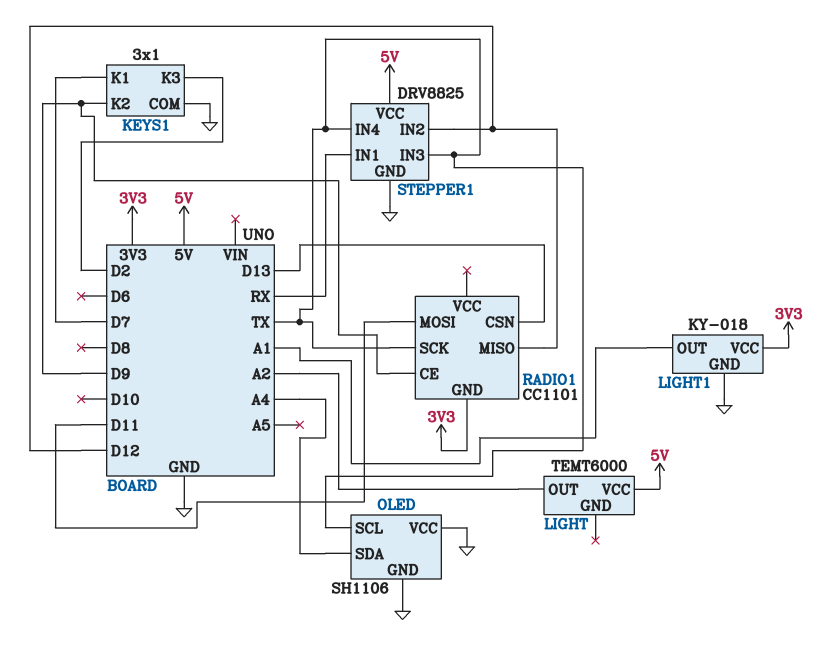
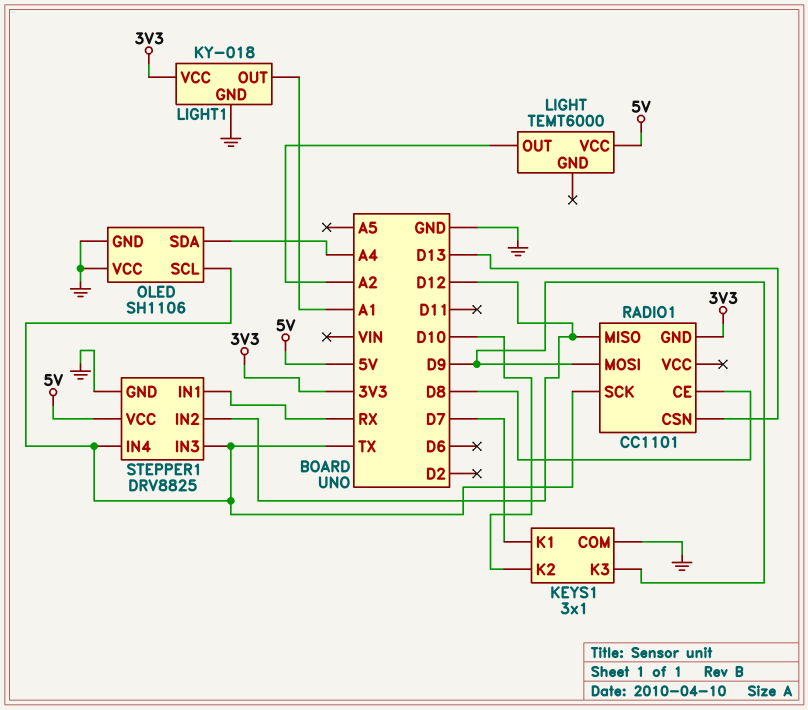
KEYS1 pin K2: D9 -> D10
KEYS1 pin K3: D2 -> D9
RADIO1 pin CE: D9 -> D8
RADIO1 pin MOSI: D11 -> D9

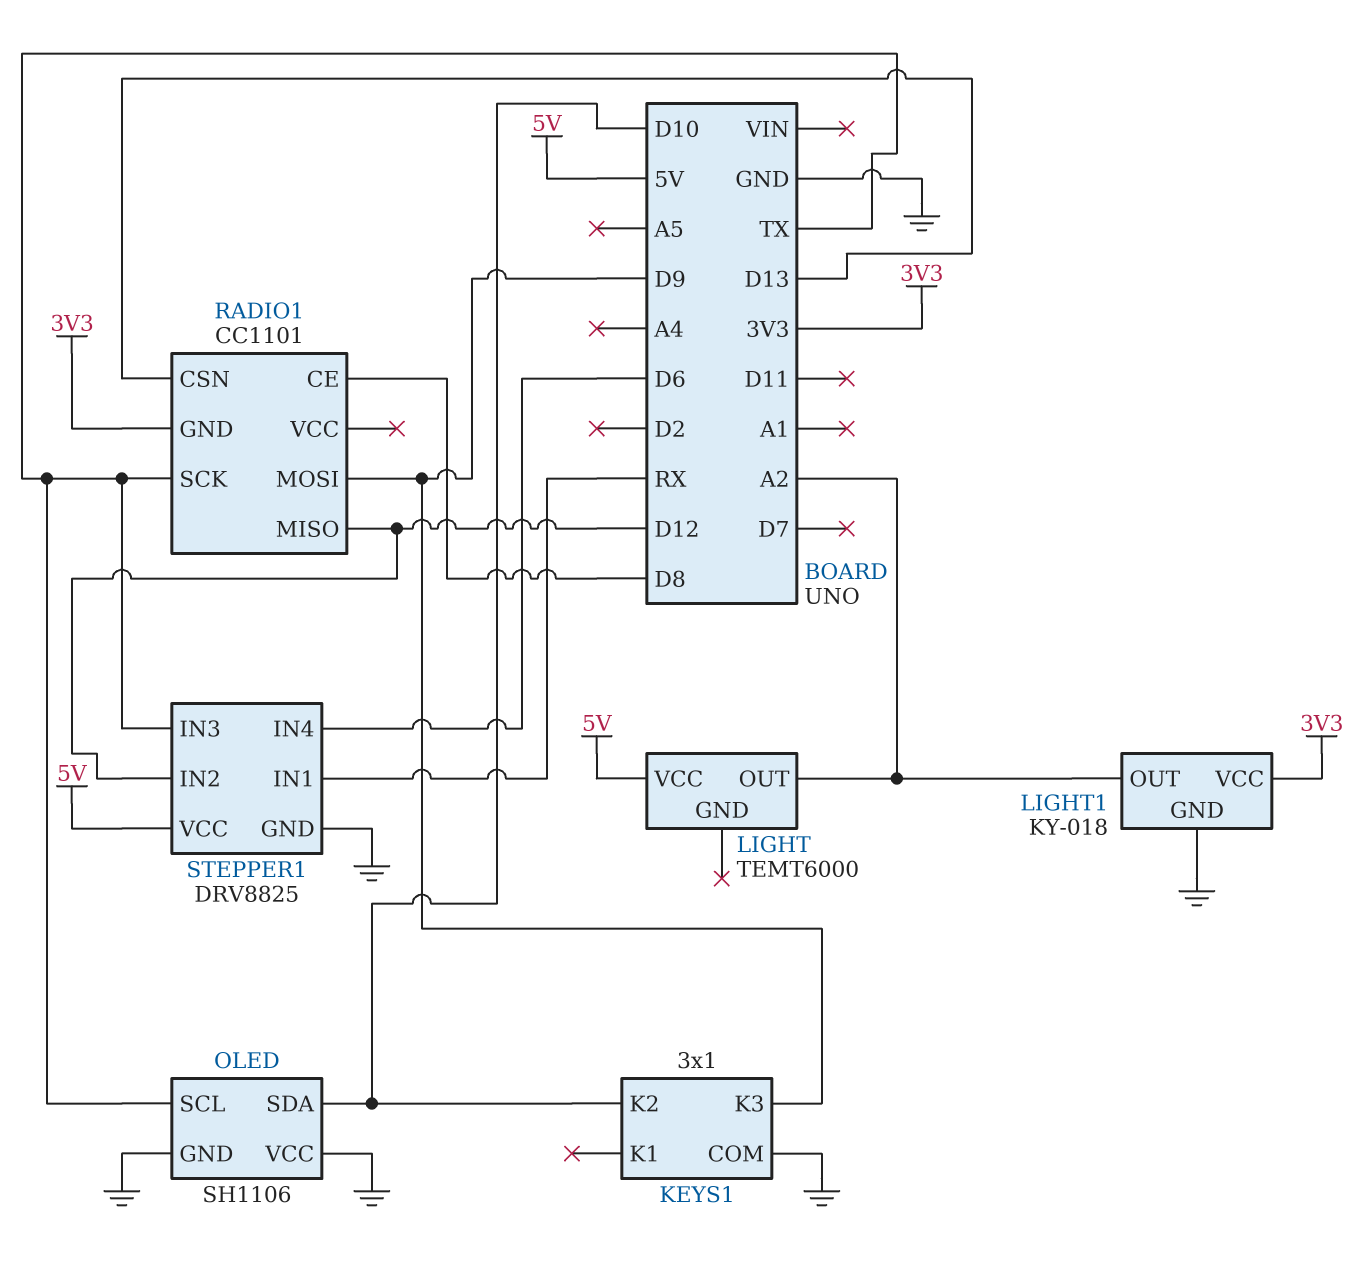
KEYS1 pin K1: D7 -> none
LIGHT1 pin OUT: A1 -> A2
OLED pin SDA: A4 -> D10
STEPPER1 pin IN4: TX -> D6

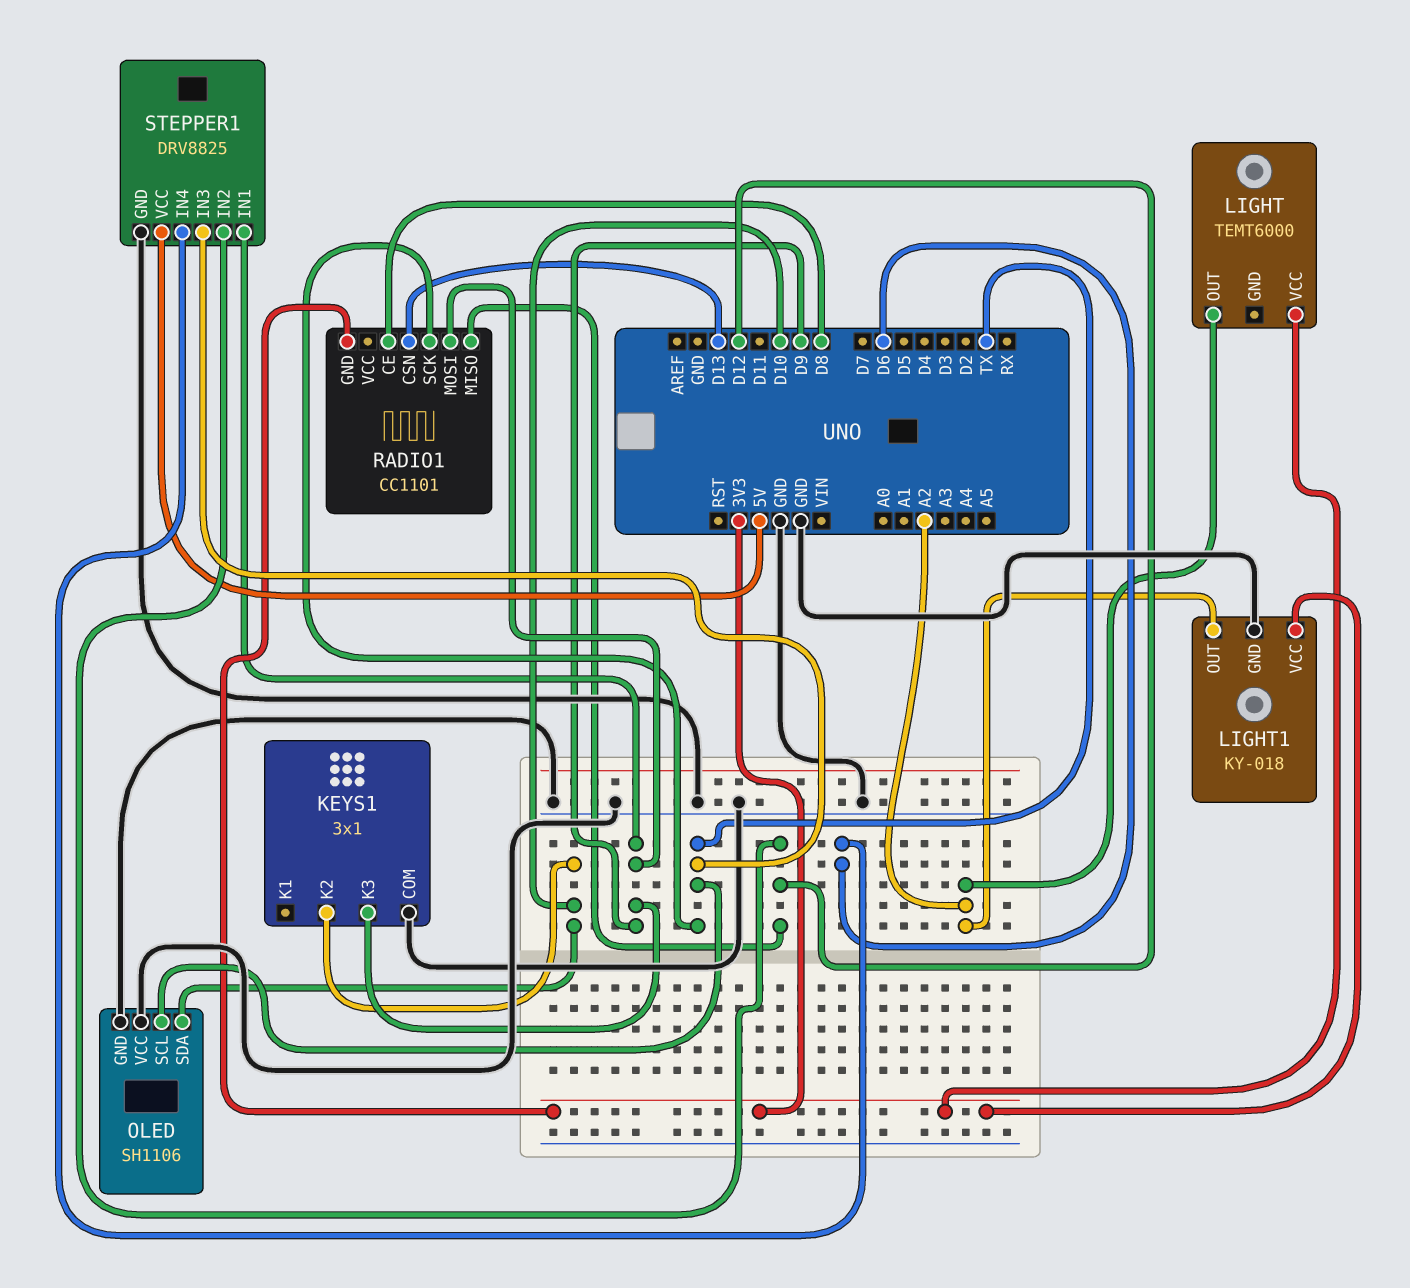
LIGHT pin VCC: 5V -> 3V3
STEPPER1 pin IN1: RX -> D9

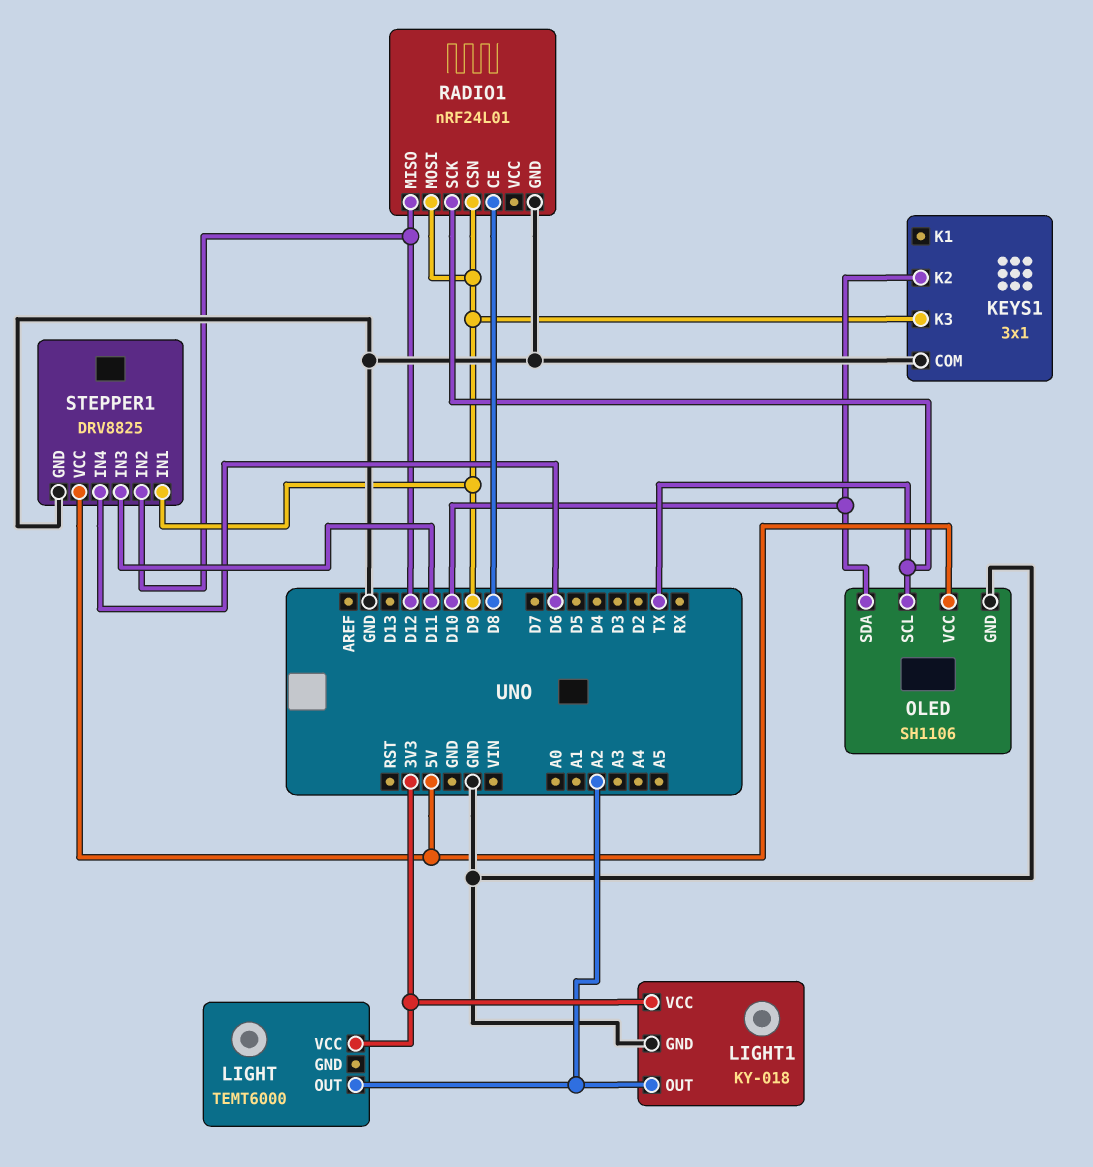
OLED pin VCC: GND -> 5V
RADIO1: CC1101 -> nRF24L01
RADIO1 pin CSN: D13 -> D9
RADIO1 pin GND: 3V3 -> GND
STEPPER1 pin IN3: TX -> D11

